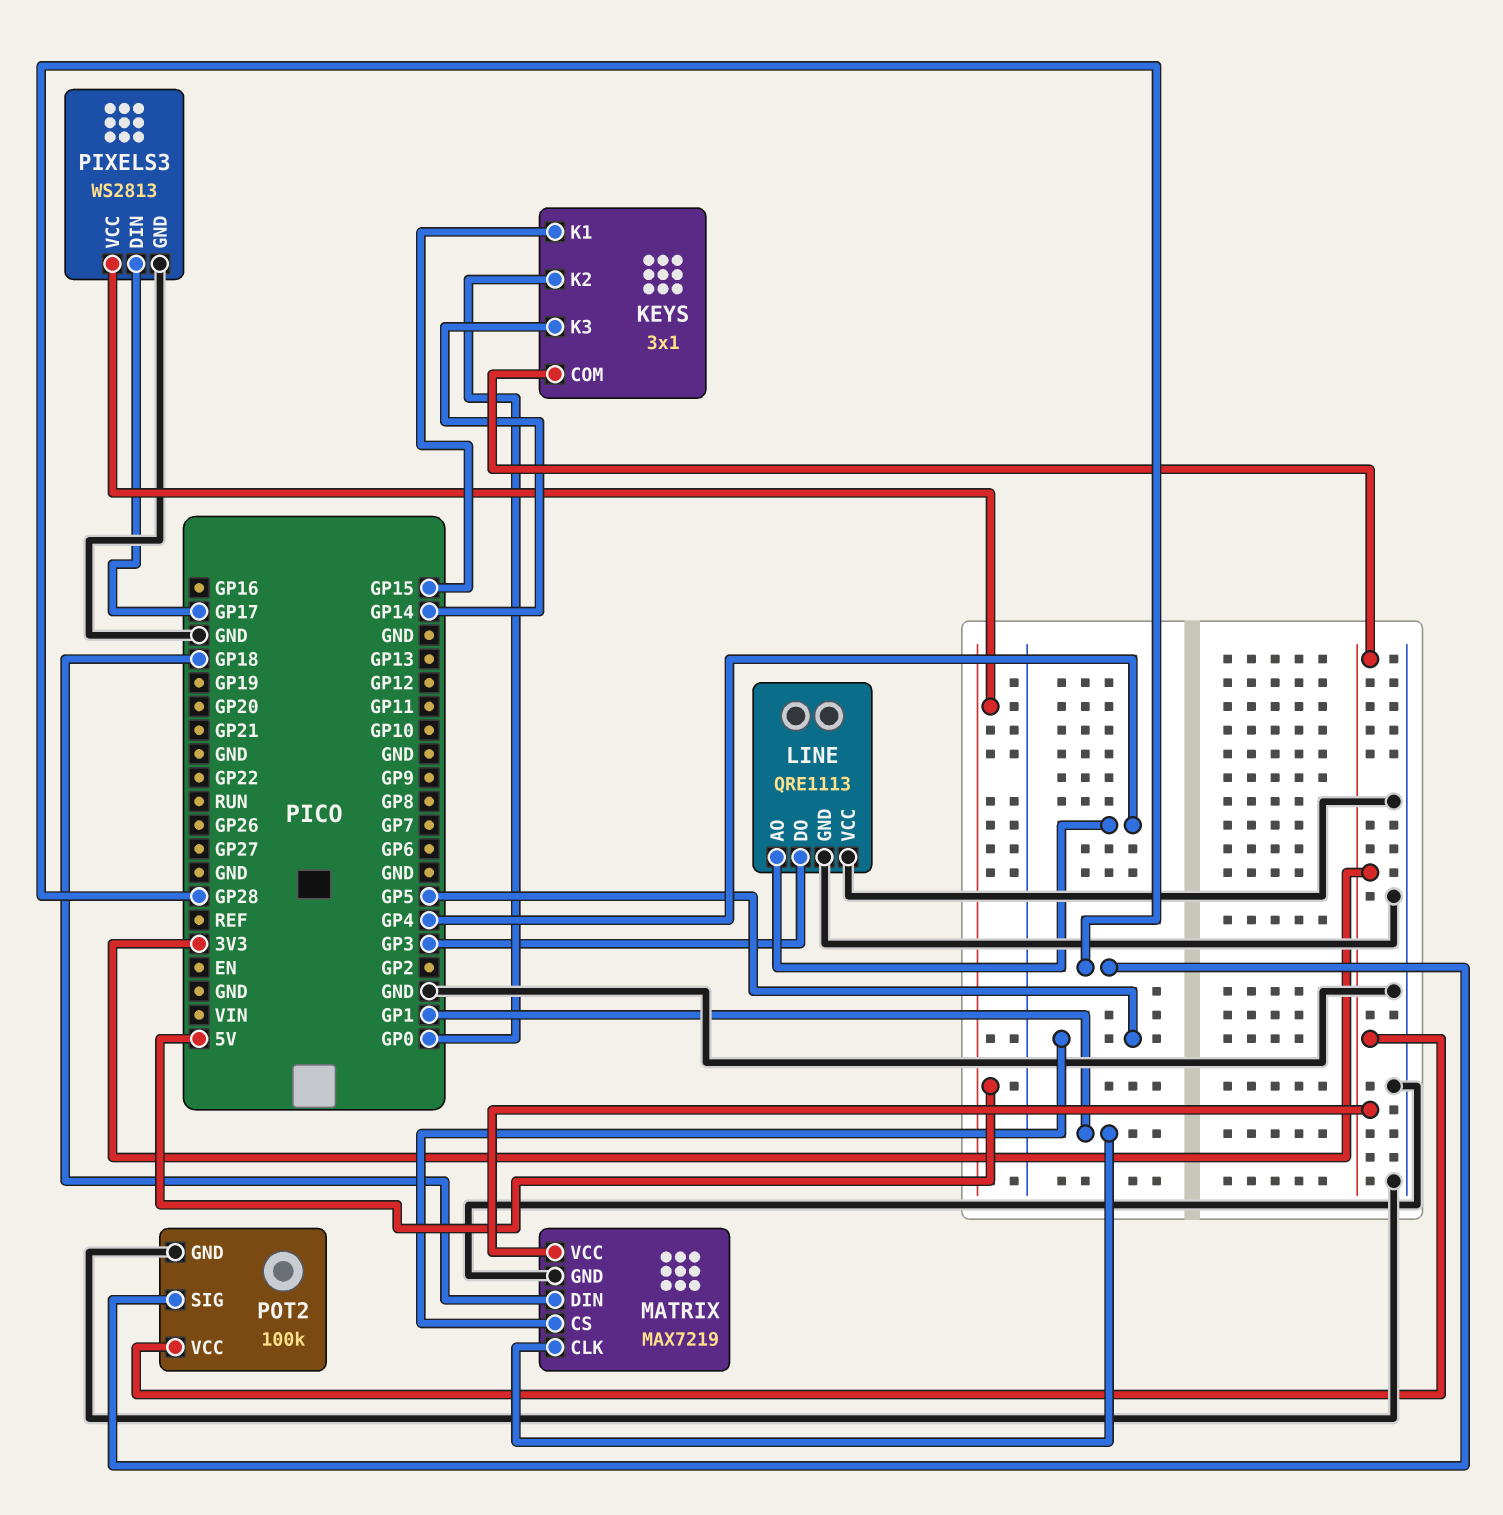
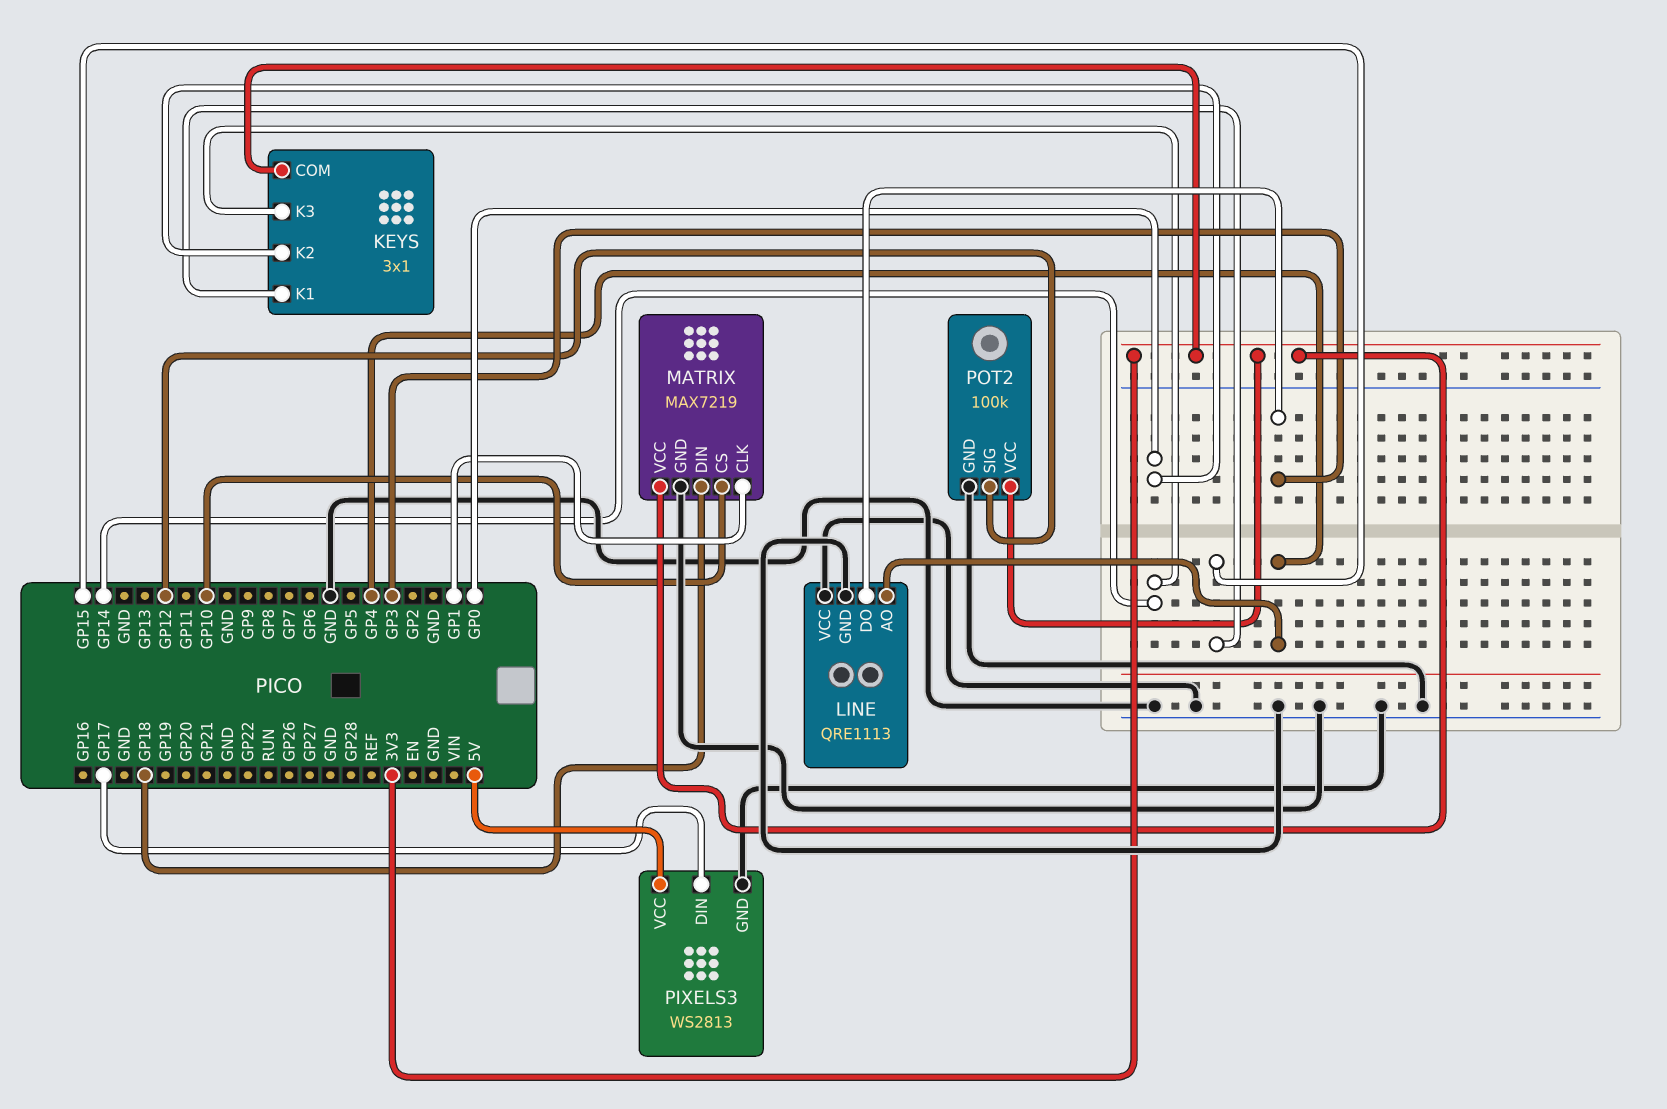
MATRIX pin CS: GP5 -> GP10
POT2 pin SIG: GP28 -> GP12

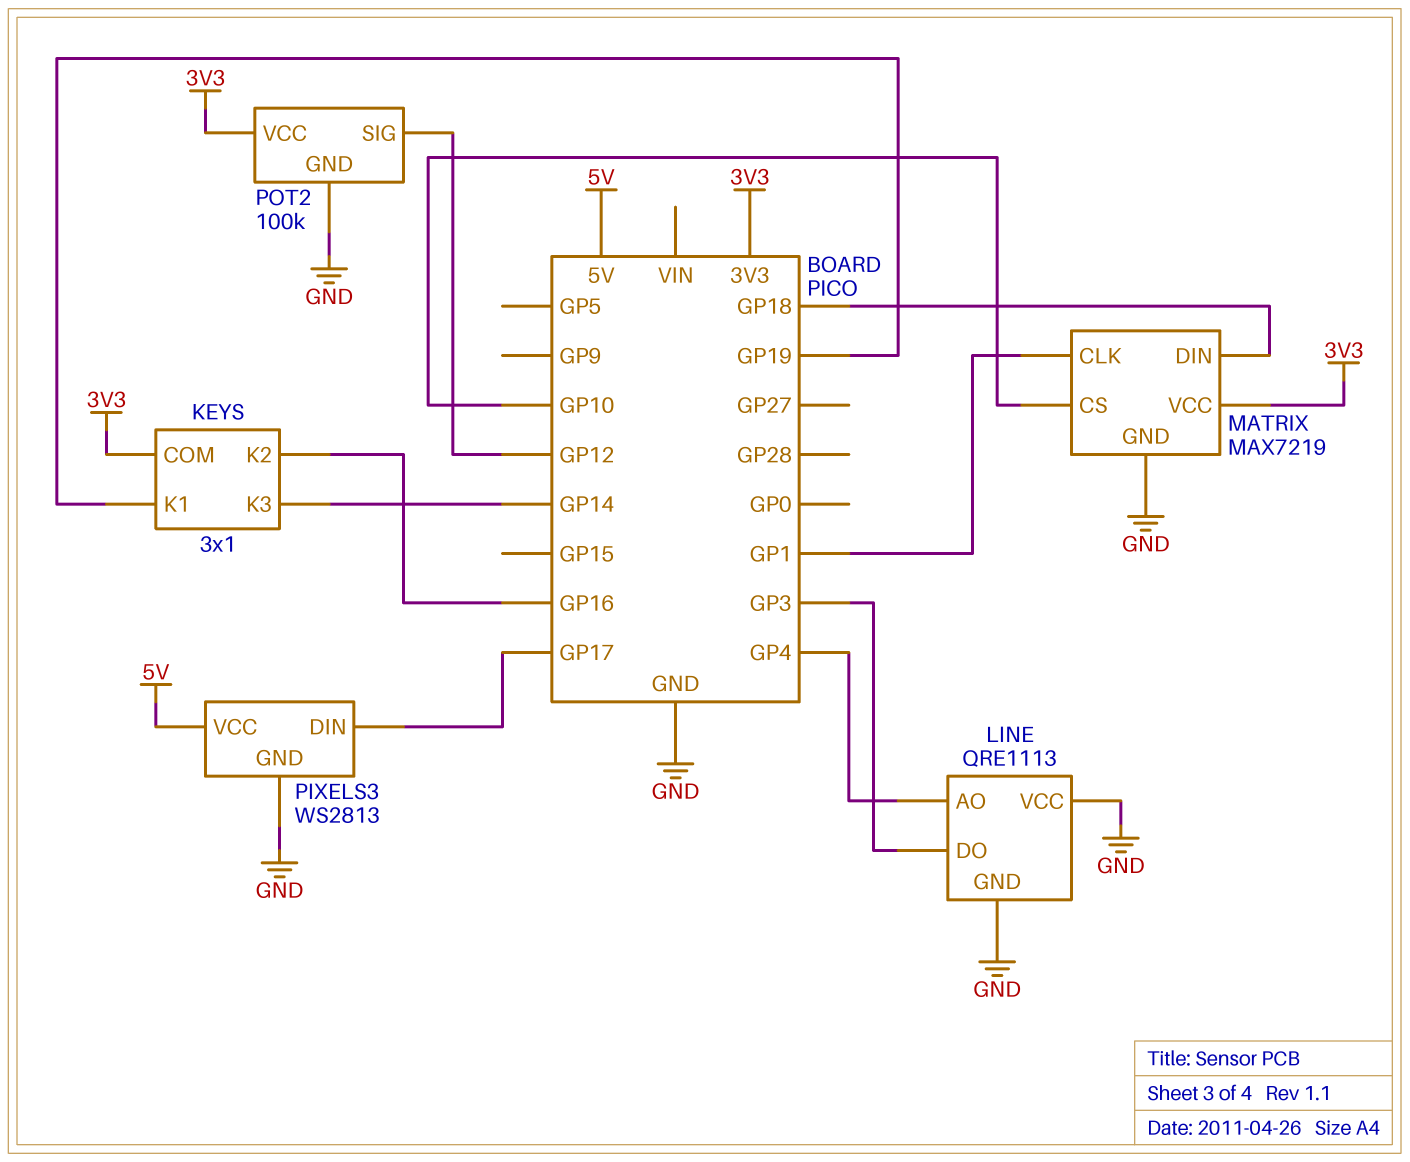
KEYS pin K1: GP15 -> GP19
KEYS pin K2: GP0 -> GP16

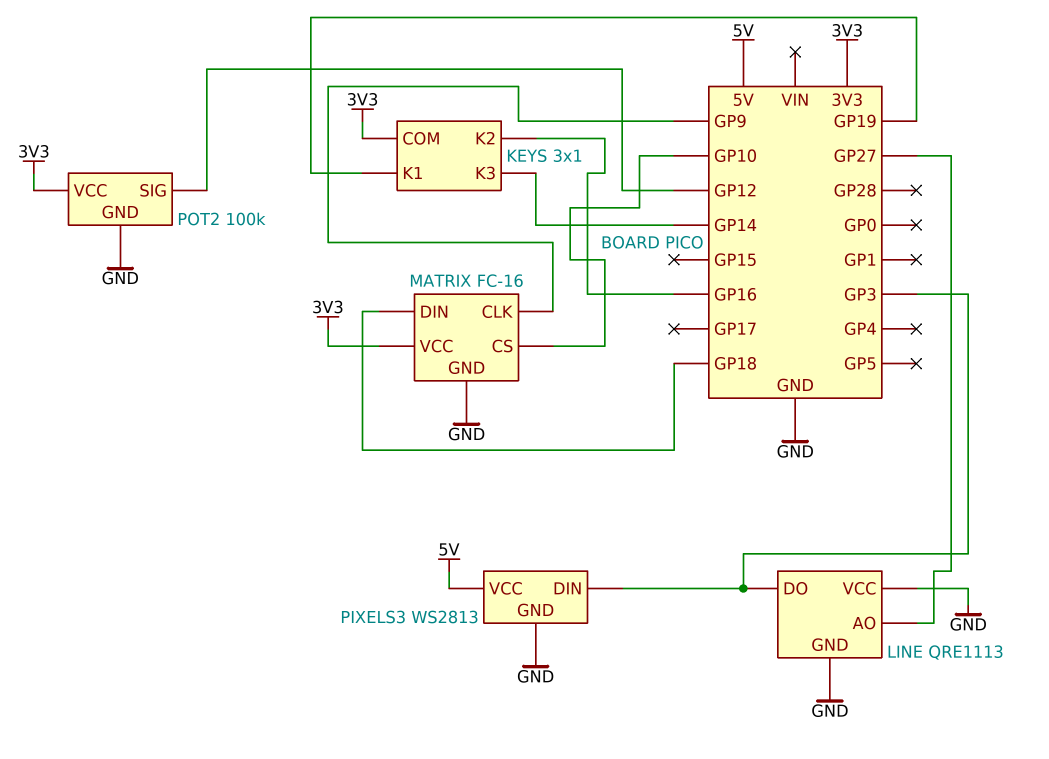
LINE pin AO: GP4 -> GP27
MATRIX: MAX7219 -> FC-16
MATRIX pin CLK: GP1 -> GP9
PIXELS3 pin DIN: GP17 -> GP3

